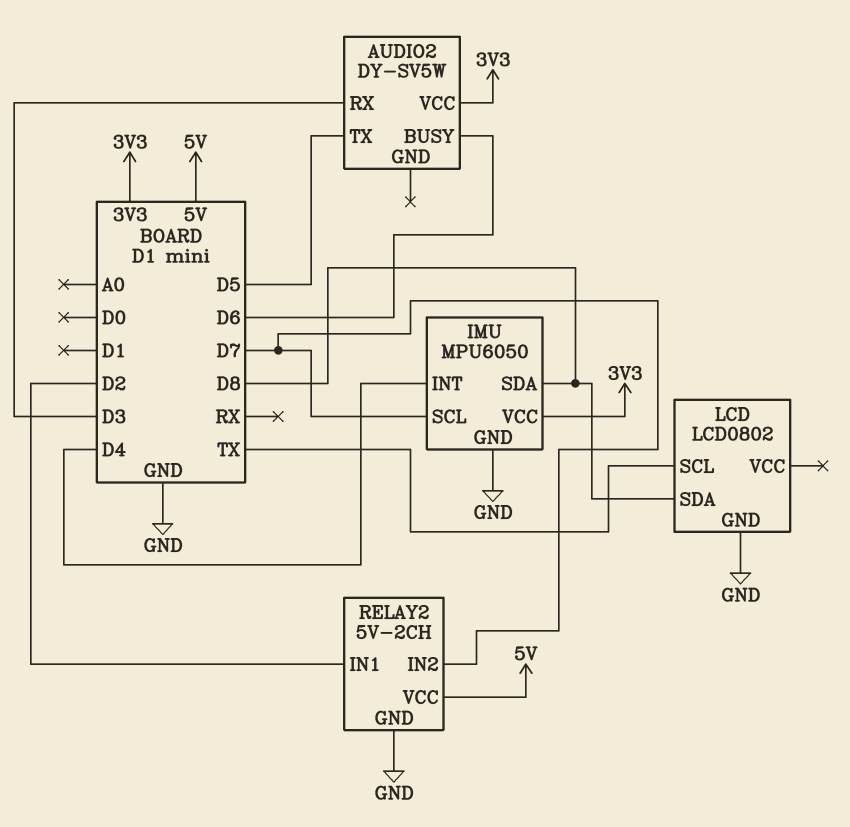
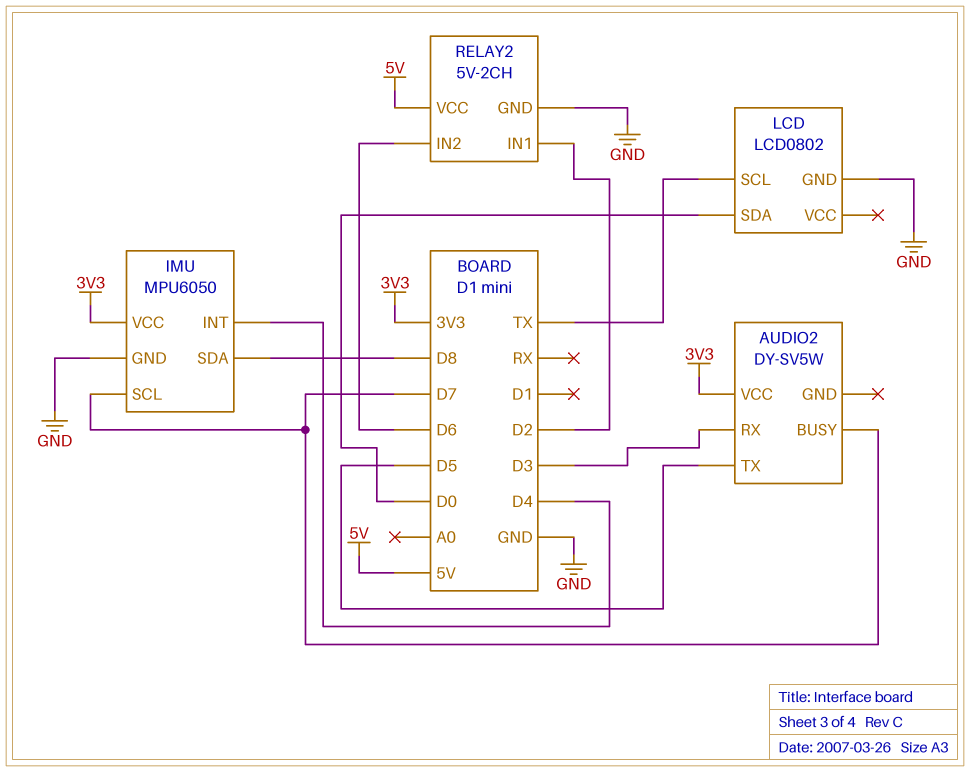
AUDIO2 pin BUSY: D6 -> D7
LCD pin SDA: D8 -> D0
RELAY2 pin IN2: D7 -> D6

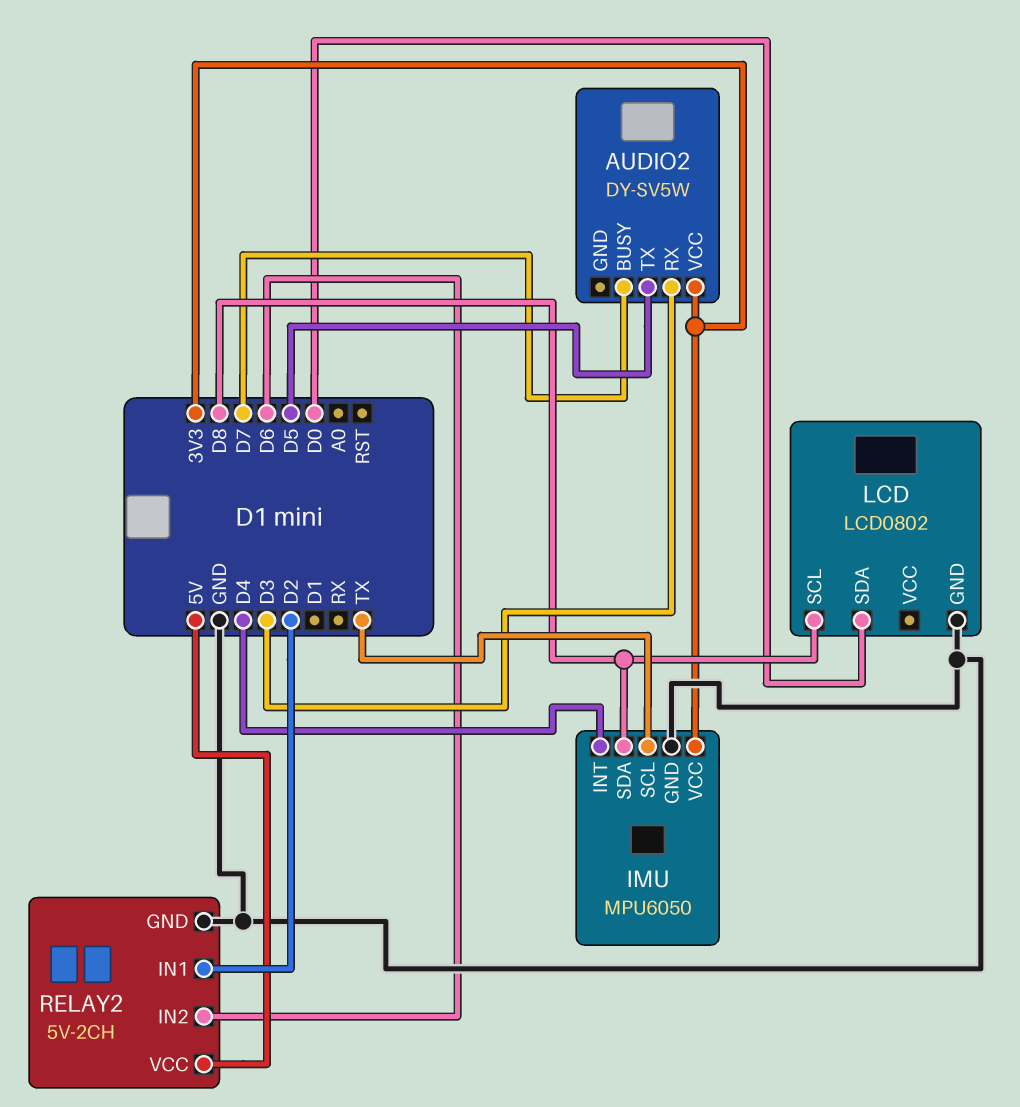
IMU pin SCL: D7 -> TX
LCD pin SCL: TX -> D8

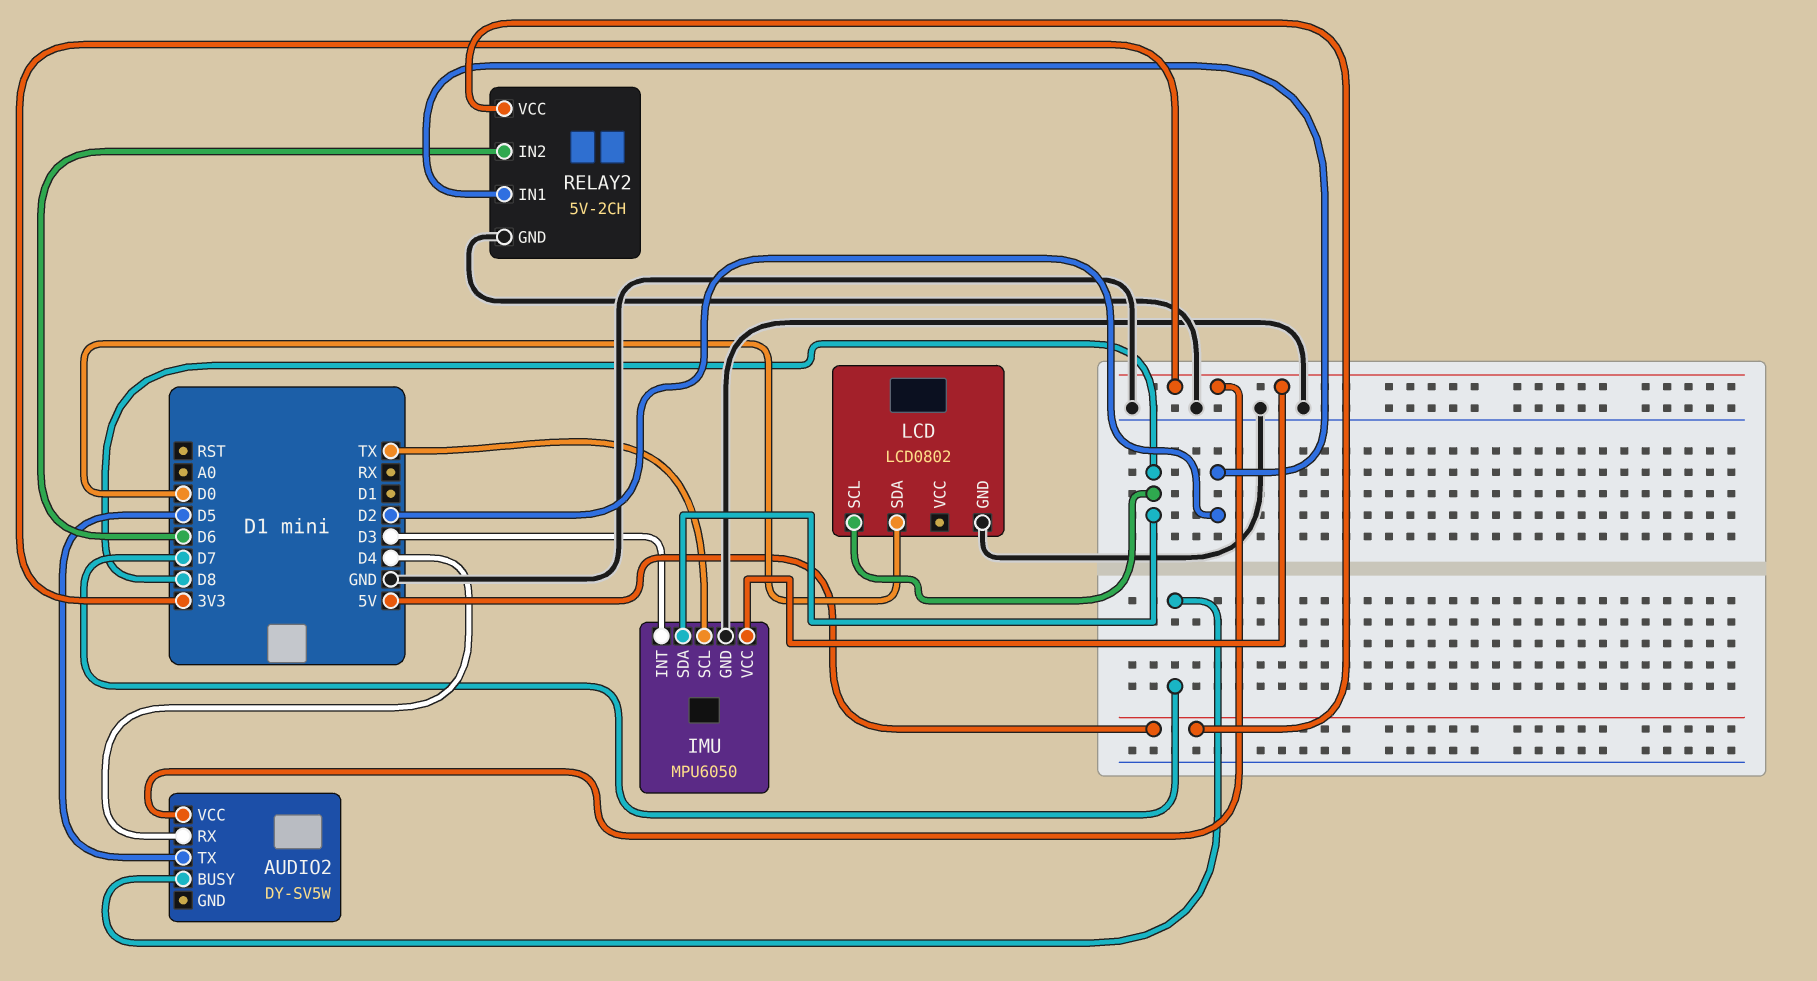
AUDIO2 pin RX: D3 -> D4
IMU pin INT: D4 -> D3

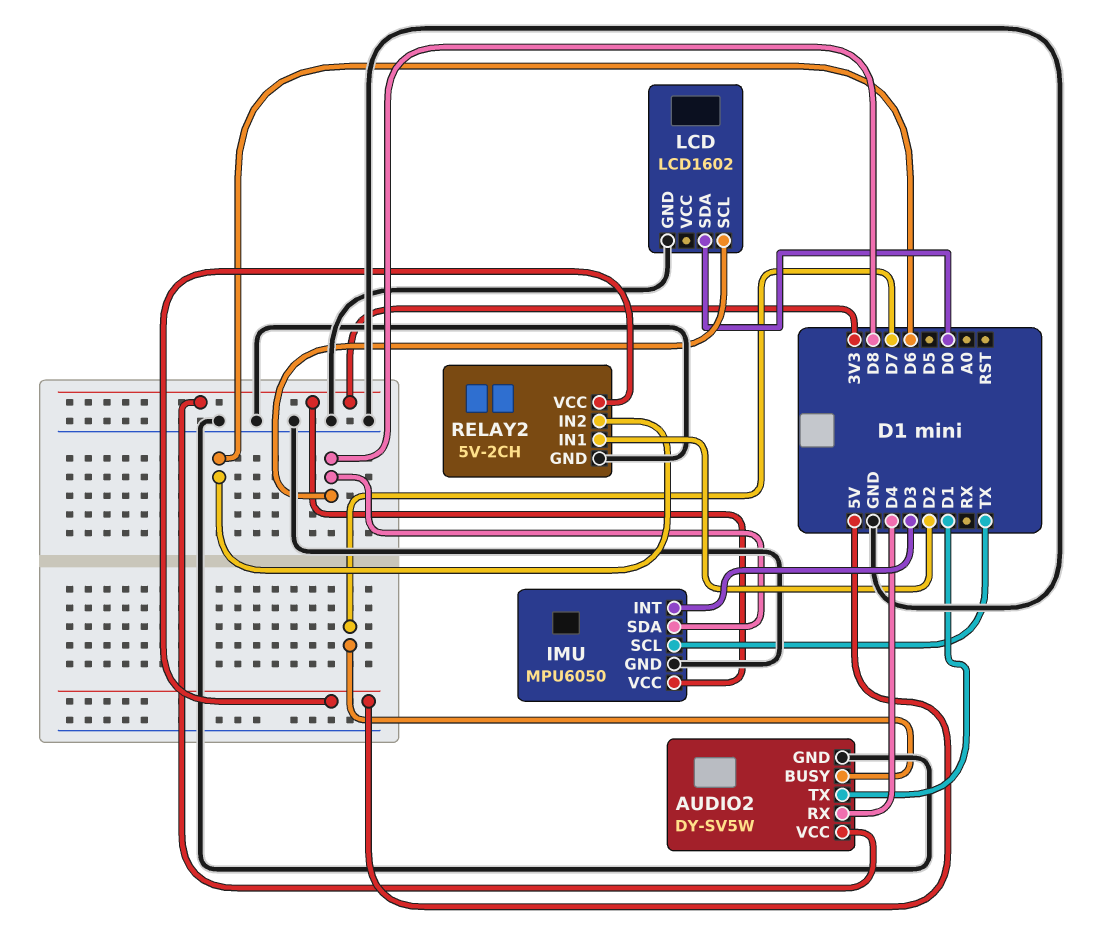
AUDIO2 pin GND: none -> GND
AUDIO2 pin TX: D5 -> D1
LCD: LCD0802 -> LCD1602

